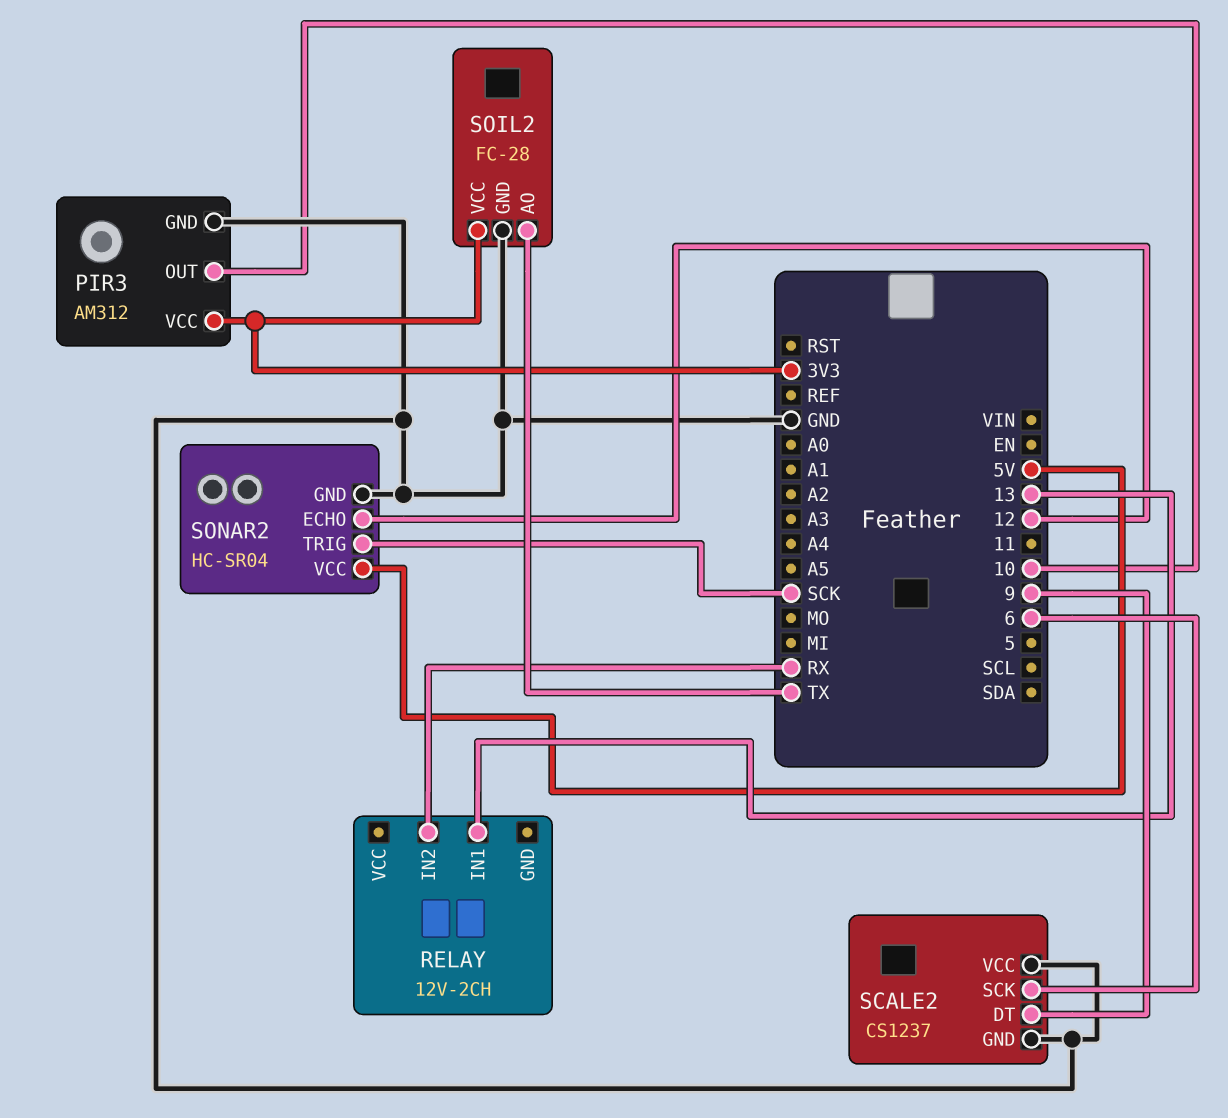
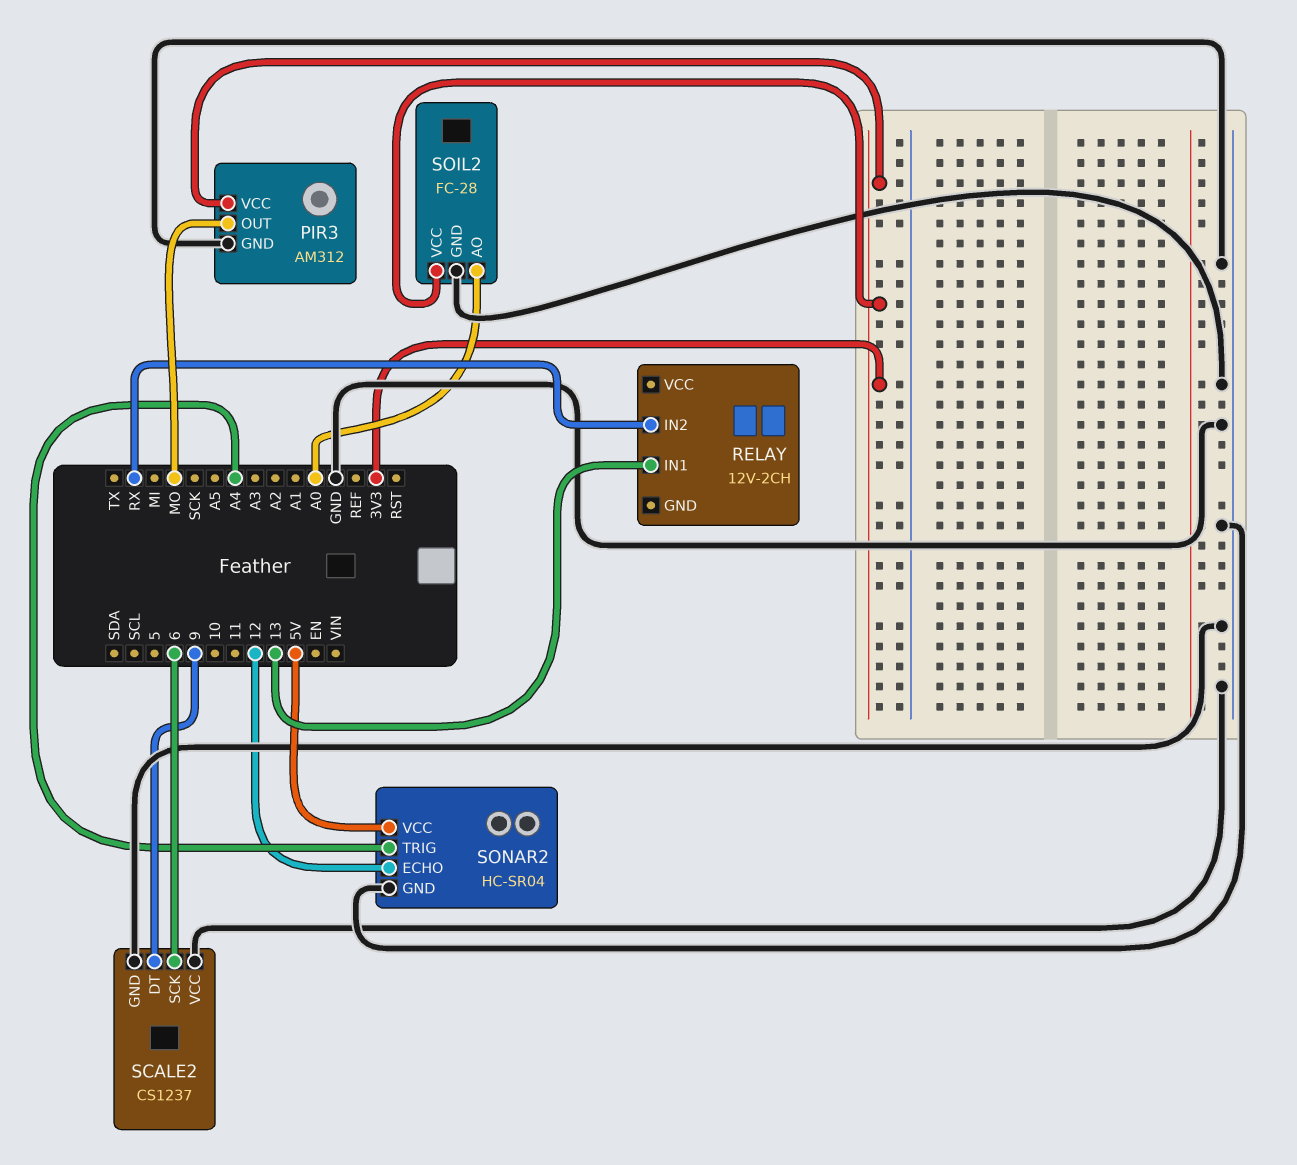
PIR3 pin OUT: 10 -> MO
SOIL2 pin AO: TX -> A0
SONAR2 pin TRIG: SCK -> A4

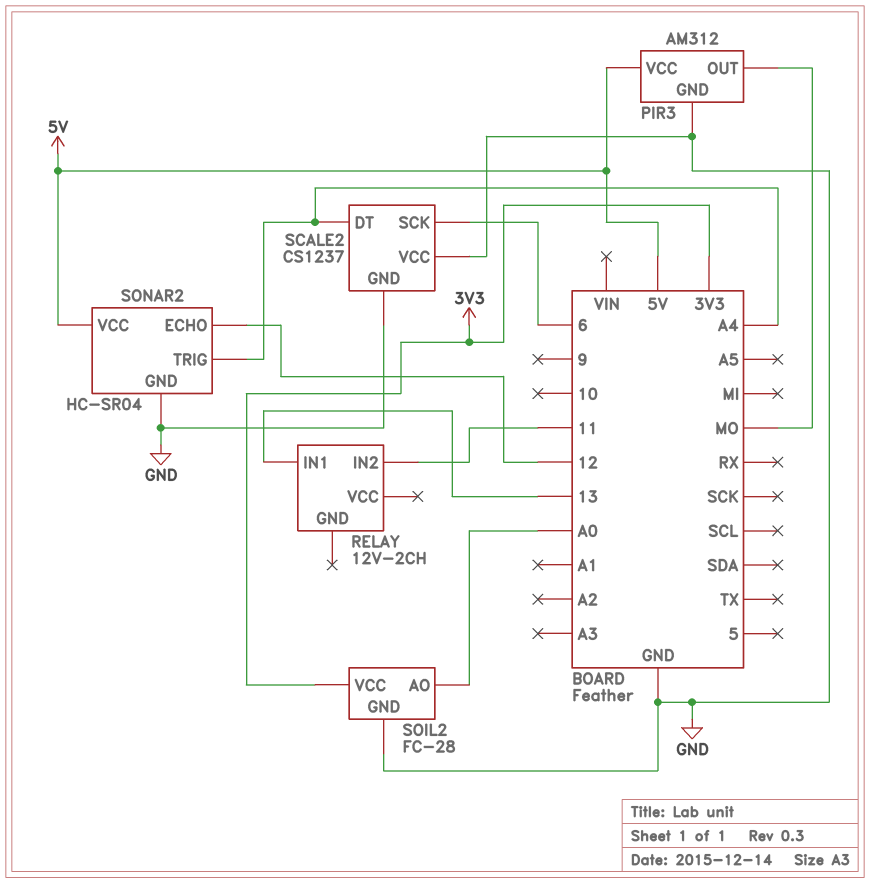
PIR3 pin VCC: 3V3 -> 5V
RELAY pin IN2: RX -> 11
SCALE2 pin DT: 9 -> A4

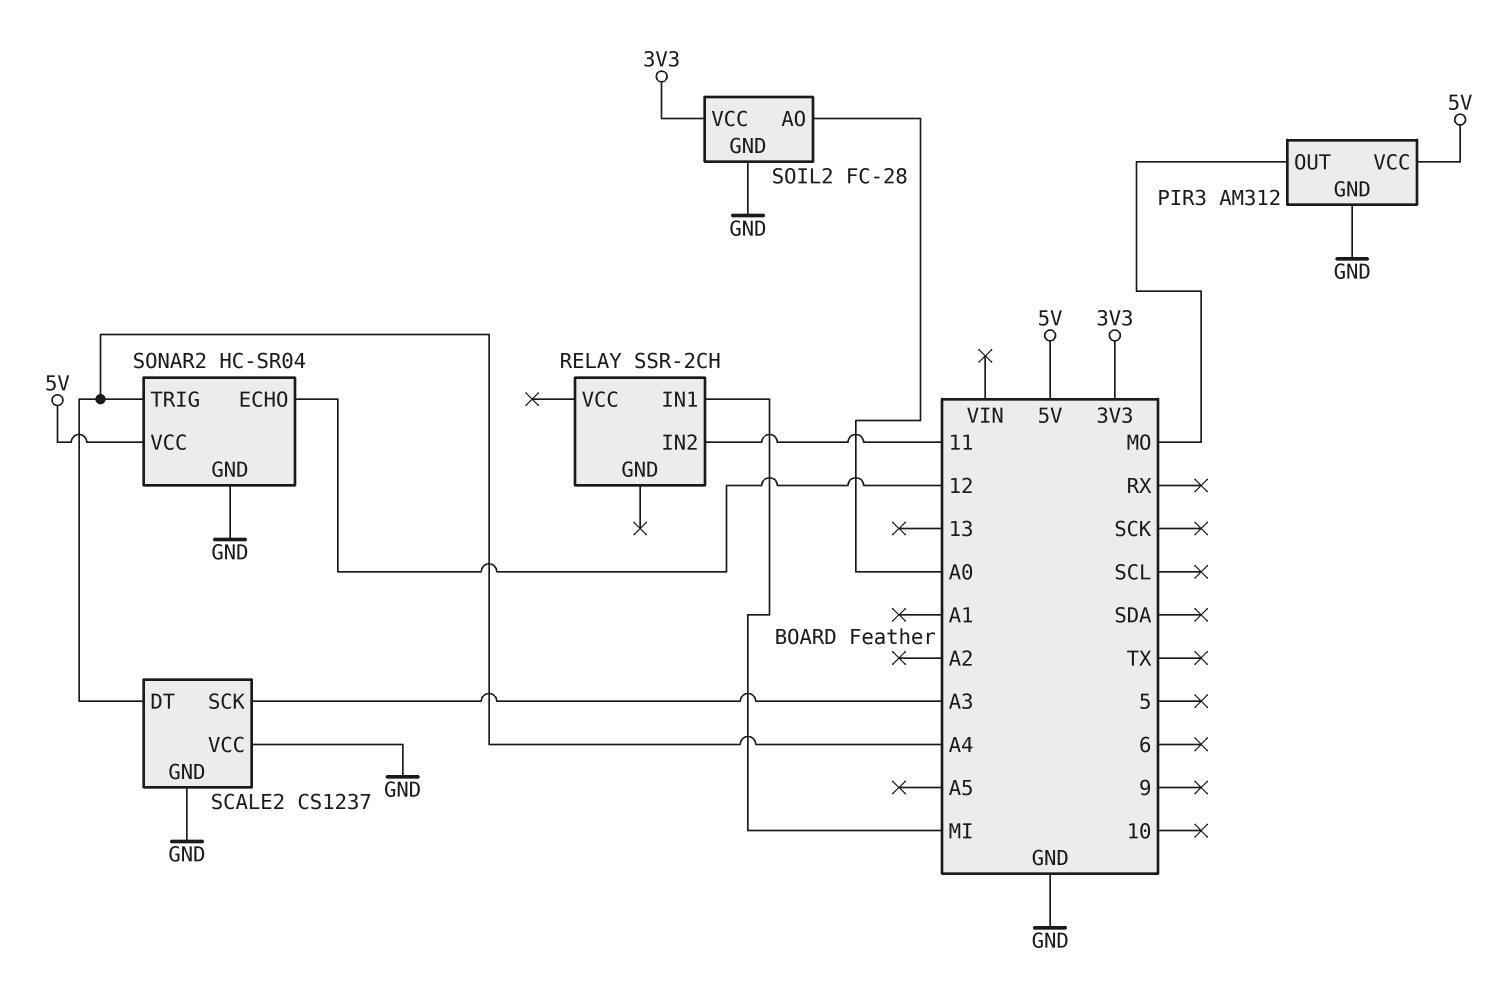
RELAY: 12V-2CH -> SSR-2CH
RELAY pin IN1: 13 -> MI
SCALE2 pin SCK: 6 -> A3

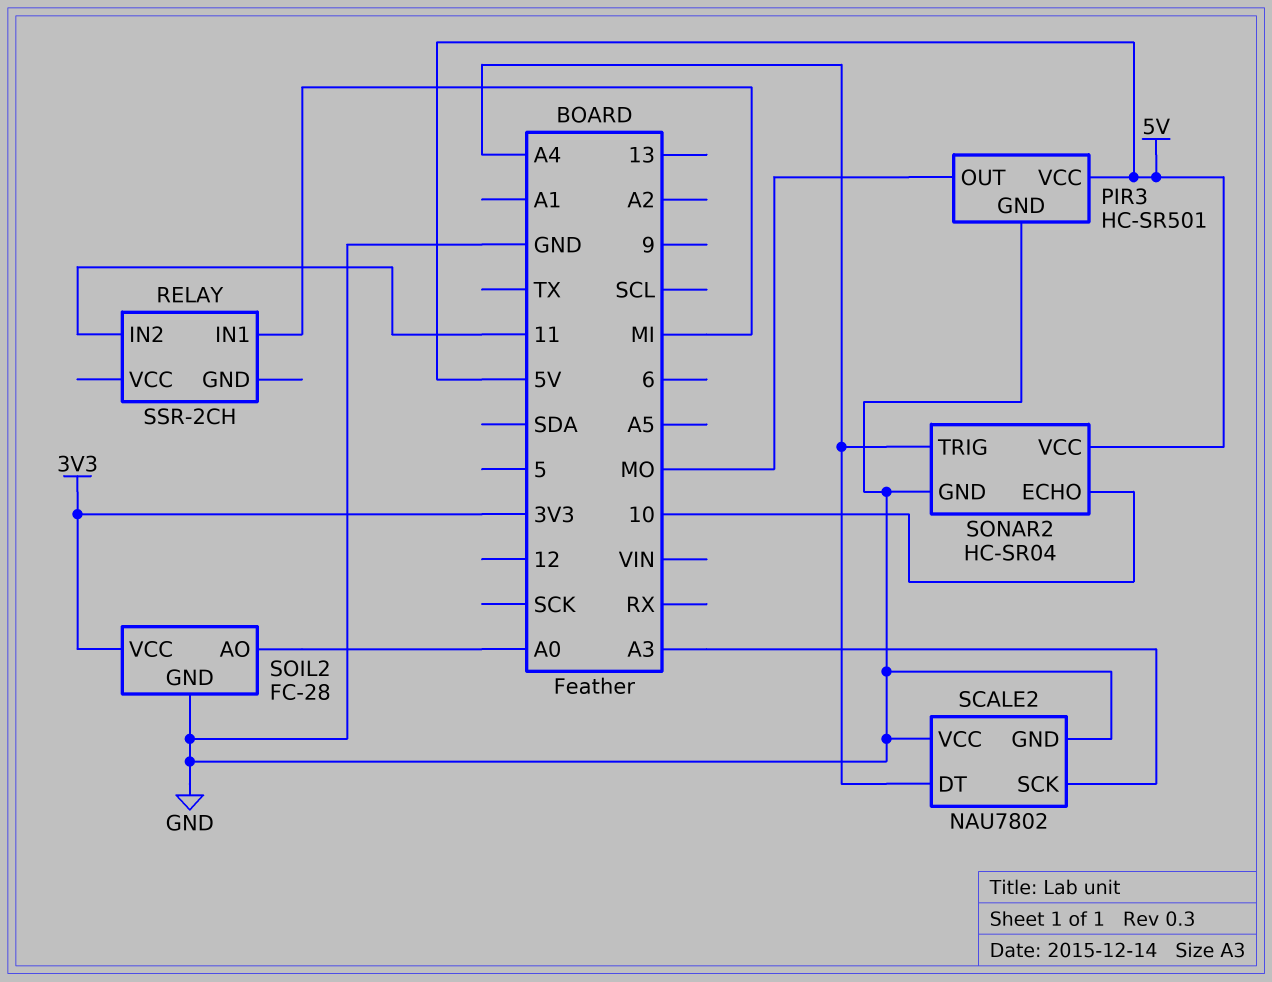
PIR3: AM312 -> HC-SR501
SCALE2: CS1237 -> NAU7802
SONAR2 pin ECHO: 12 -> 10

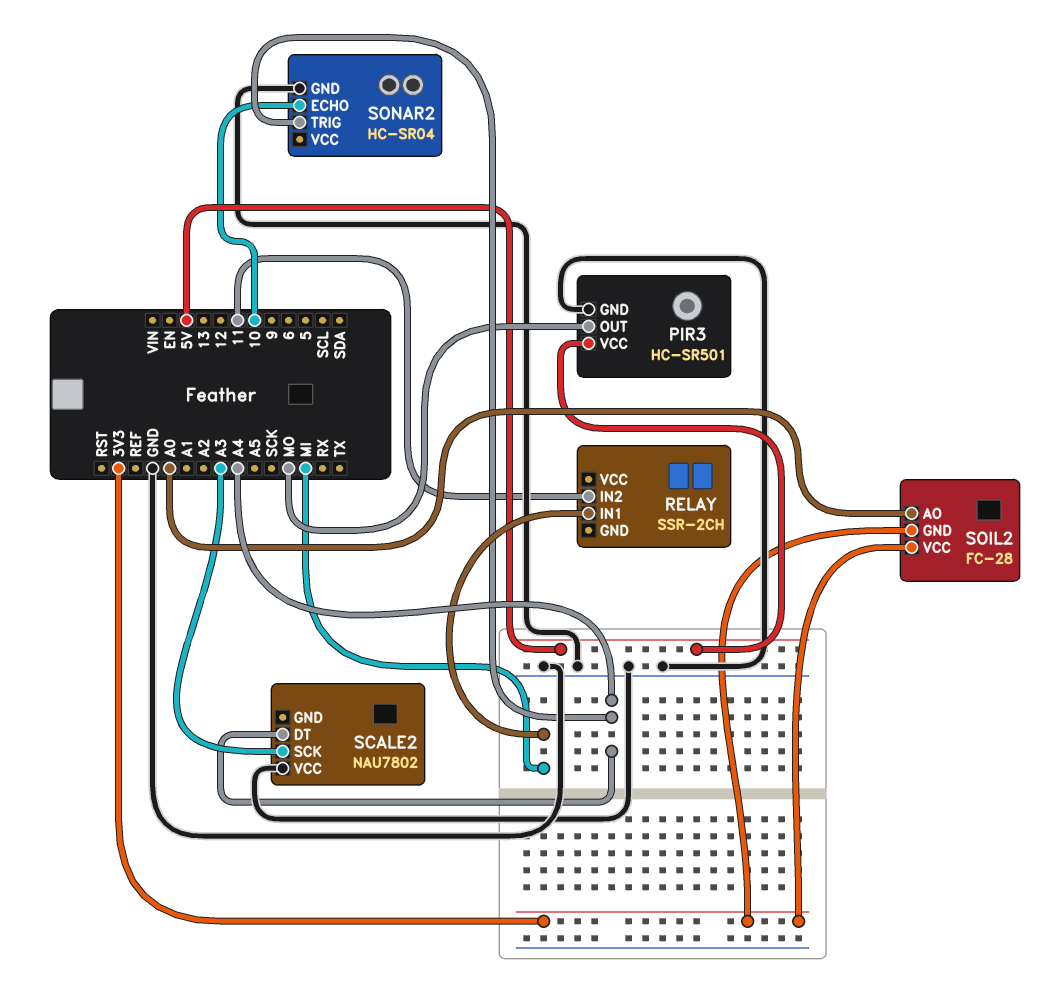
SCALE2 pin GND: GND -> none
SOIL2 pin GND: GND -> 3V3
SONAR2 pin VCC: 5V -> none

